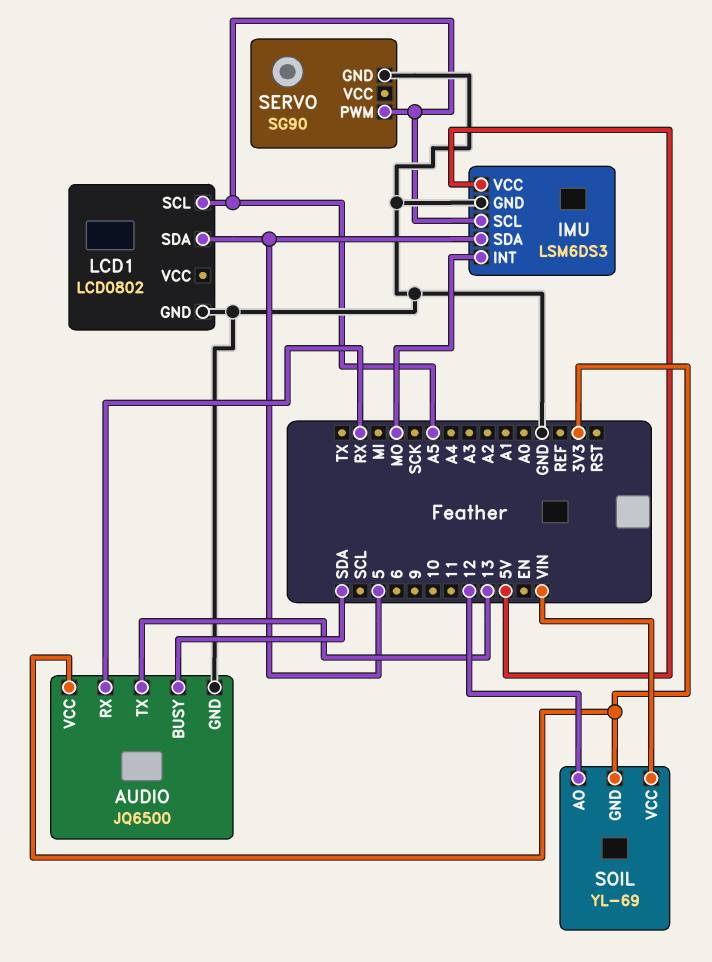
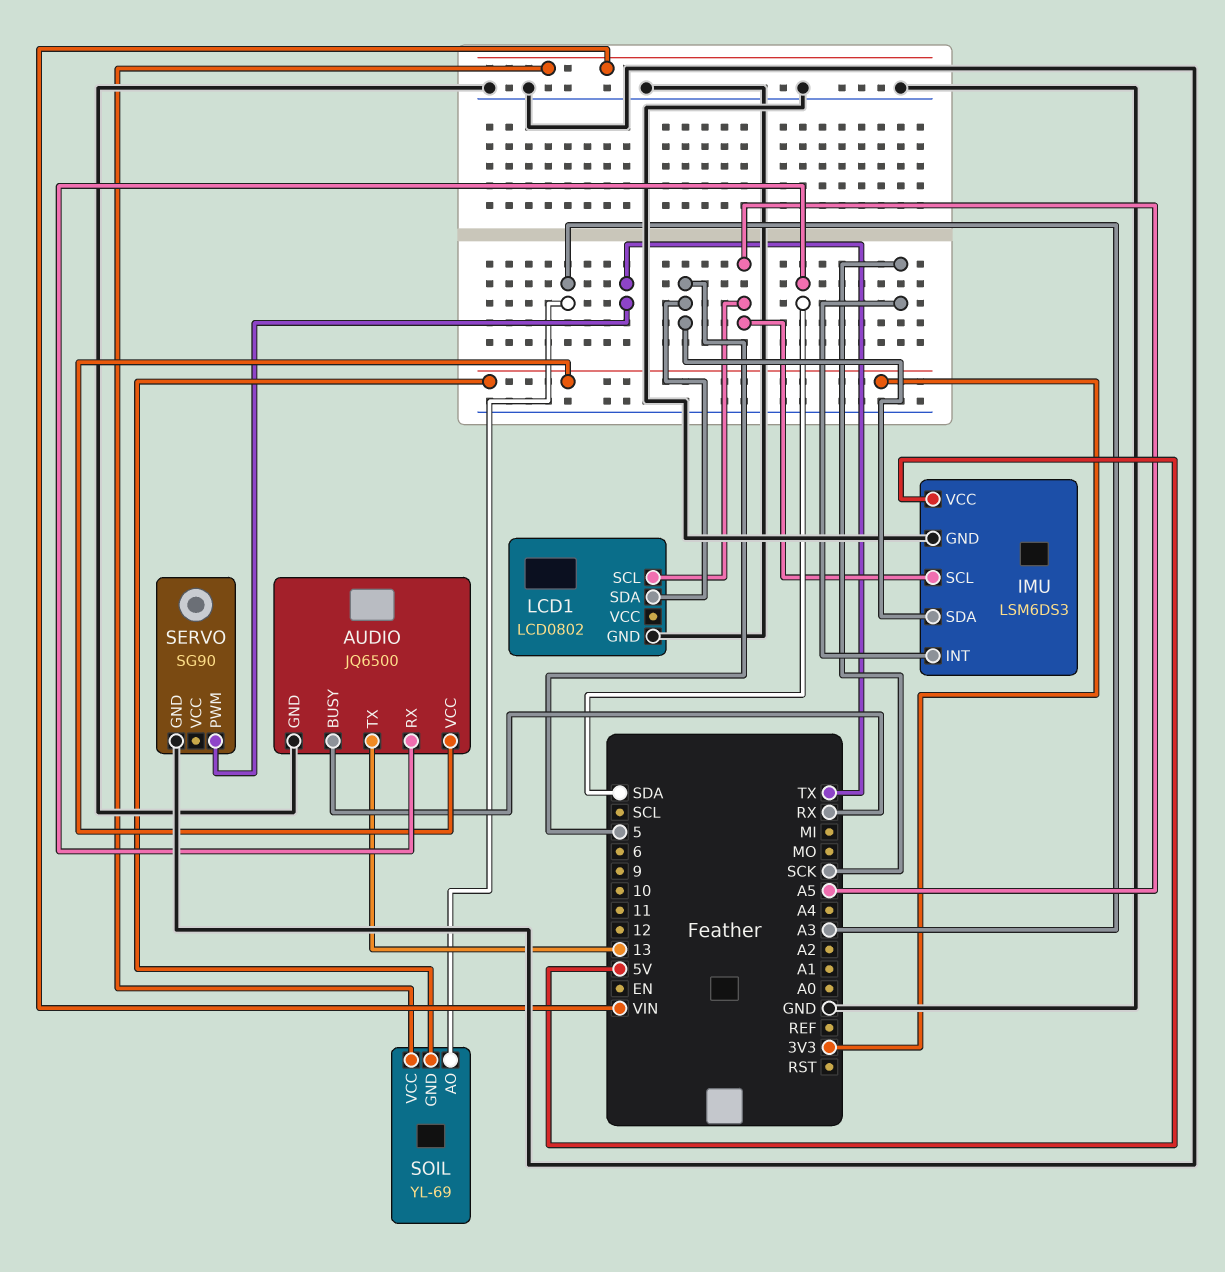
AUDIO pin BUSY: SDA -> RX
AUDIO pin RX: RX -> SDA
IMU pin INT: MO -> SCK
SERVO pin PWM: A5 -> TX
SOIL pin AO: 12 -> A3

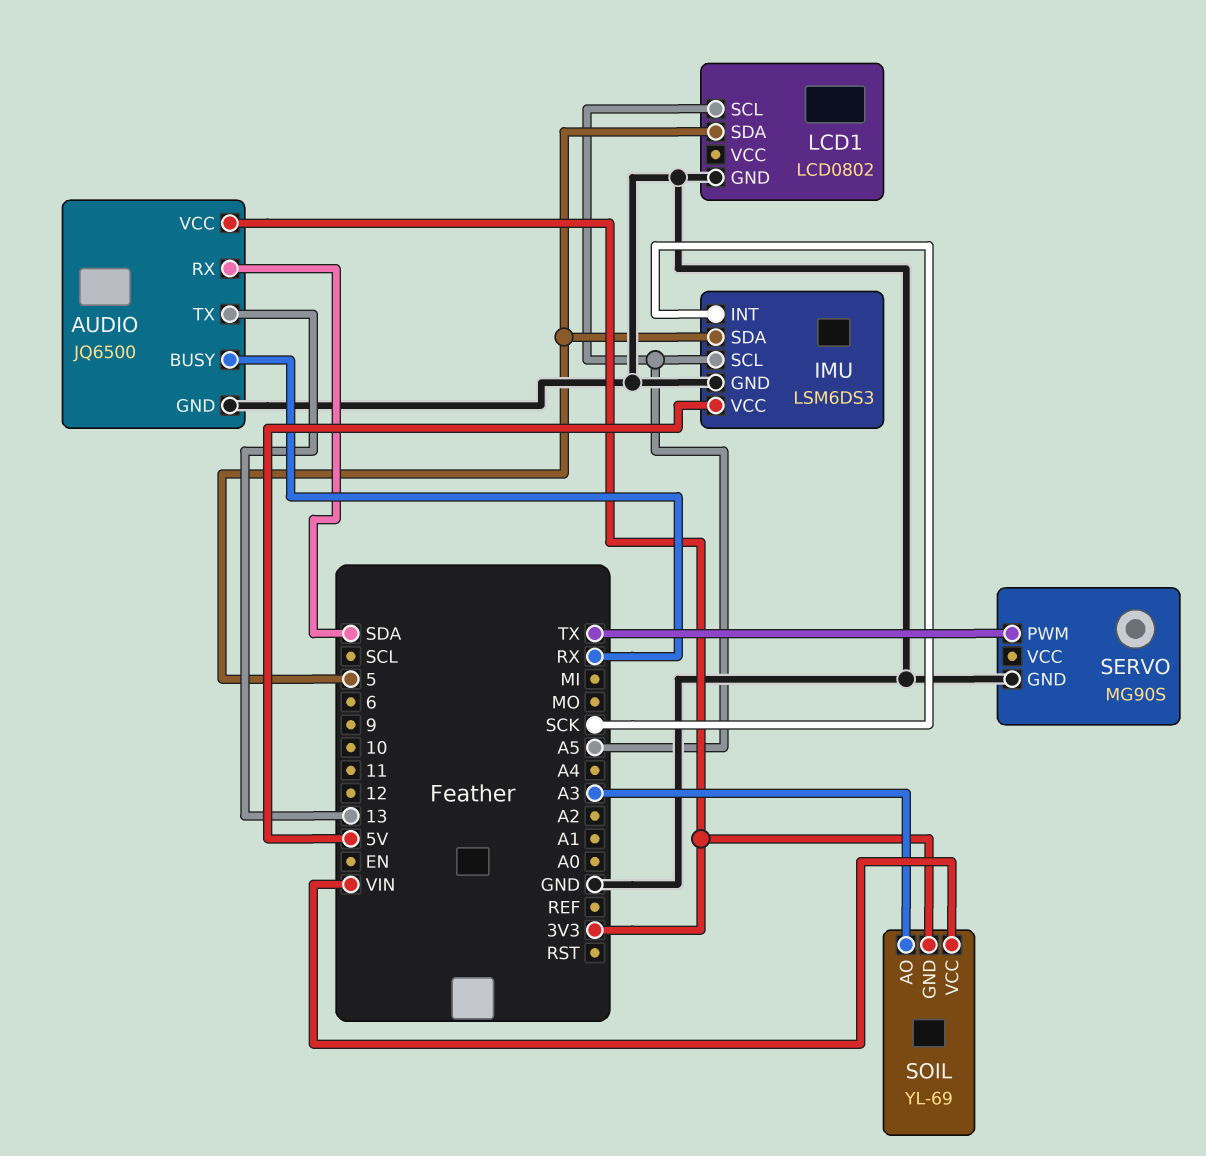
SERVO: SG90 -> MG90S

